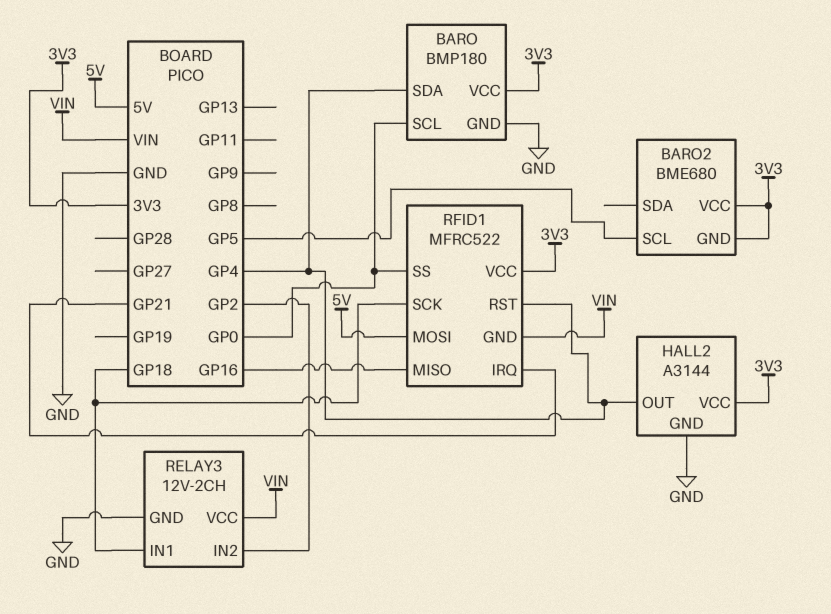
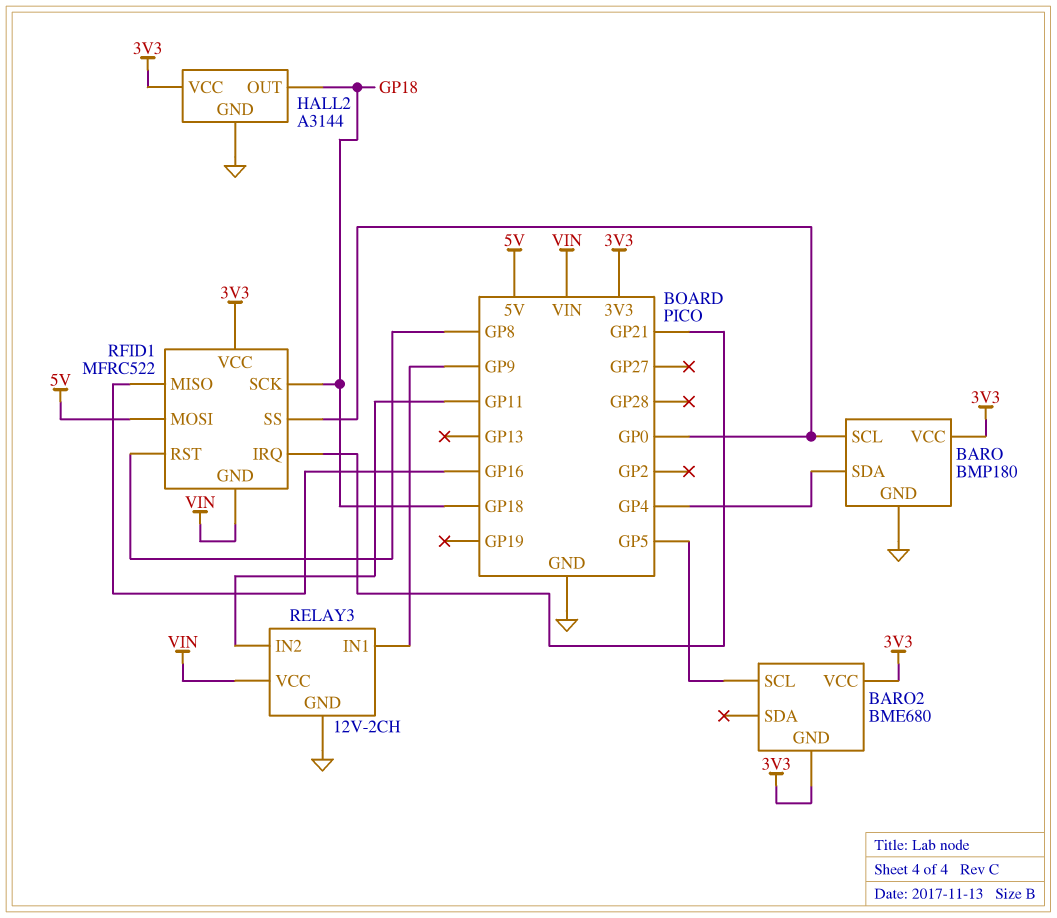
HALL2 pin OUT: GP4 -> GP18
RELAY3 pin IN1: GP18 -> GP9
RELAY3 pin IN2: GP2 -> GP11
RFID1 pin RST: GP4 -> GP8

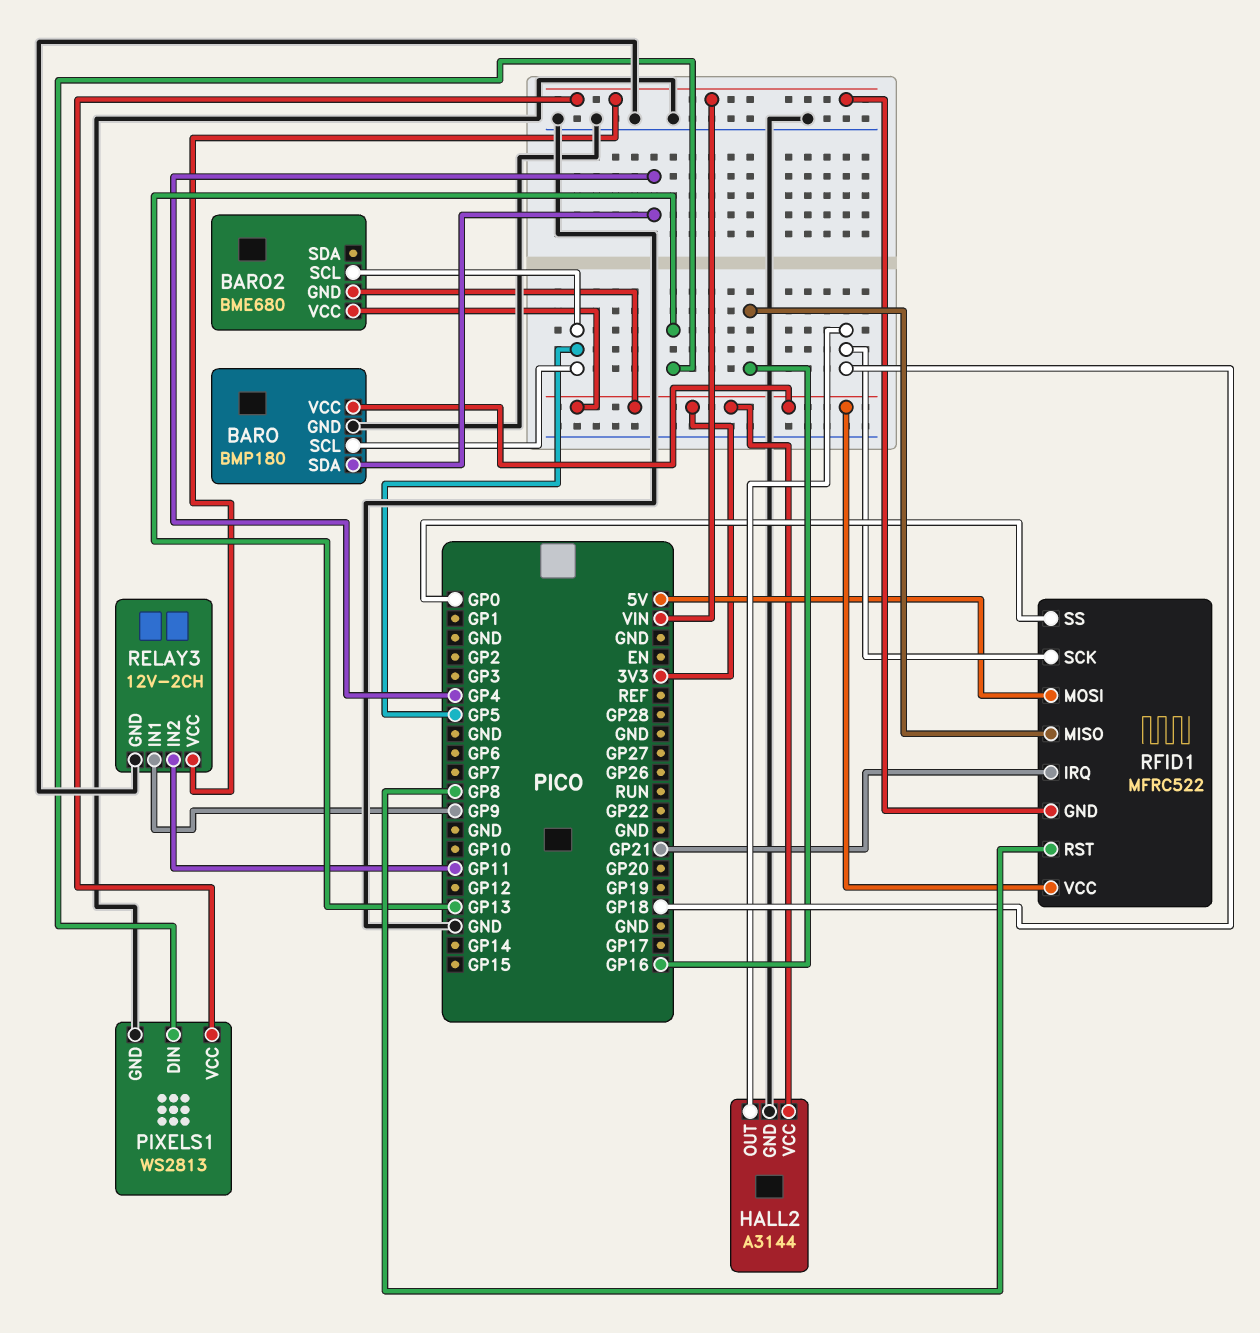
BARO pin SCL: GP0 -> GP5
PIXELS1: none -> WS2813
PIXELS1 pin DIN: none -> GP13
PIXELS1 pin GND: none -> GND
PIXELS1 pin VCC: none -> VIN

